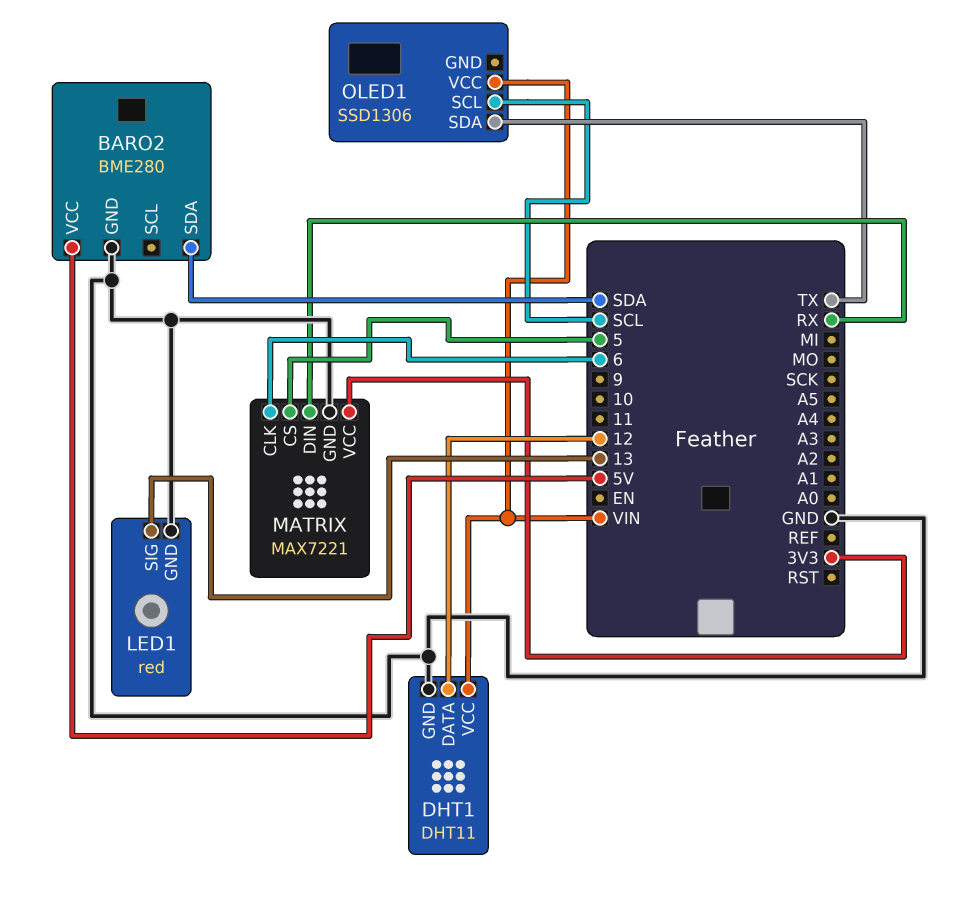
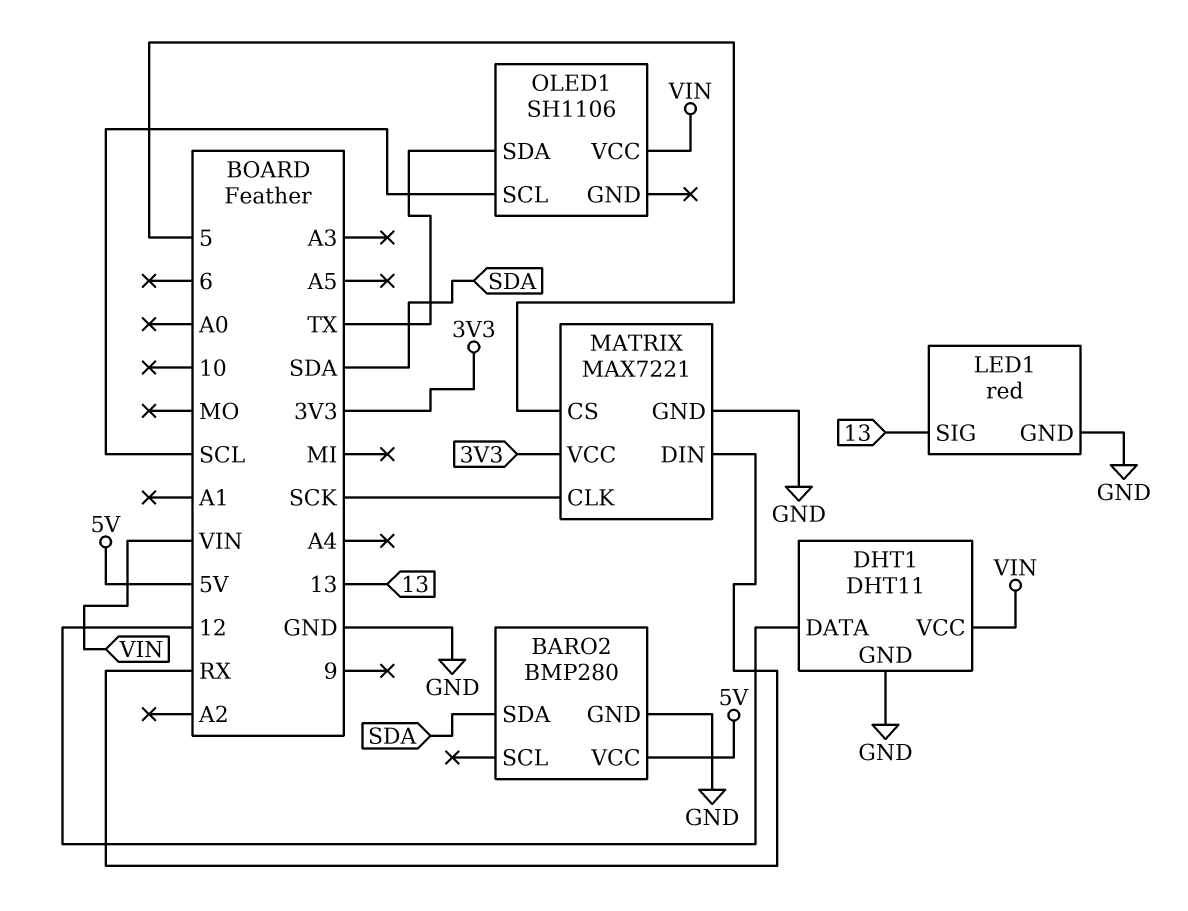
BARO2: BME280 -> BMP280
MATRIX pin CLK: 6 -> SCK
OLED1: SSD1306 -> SH1106

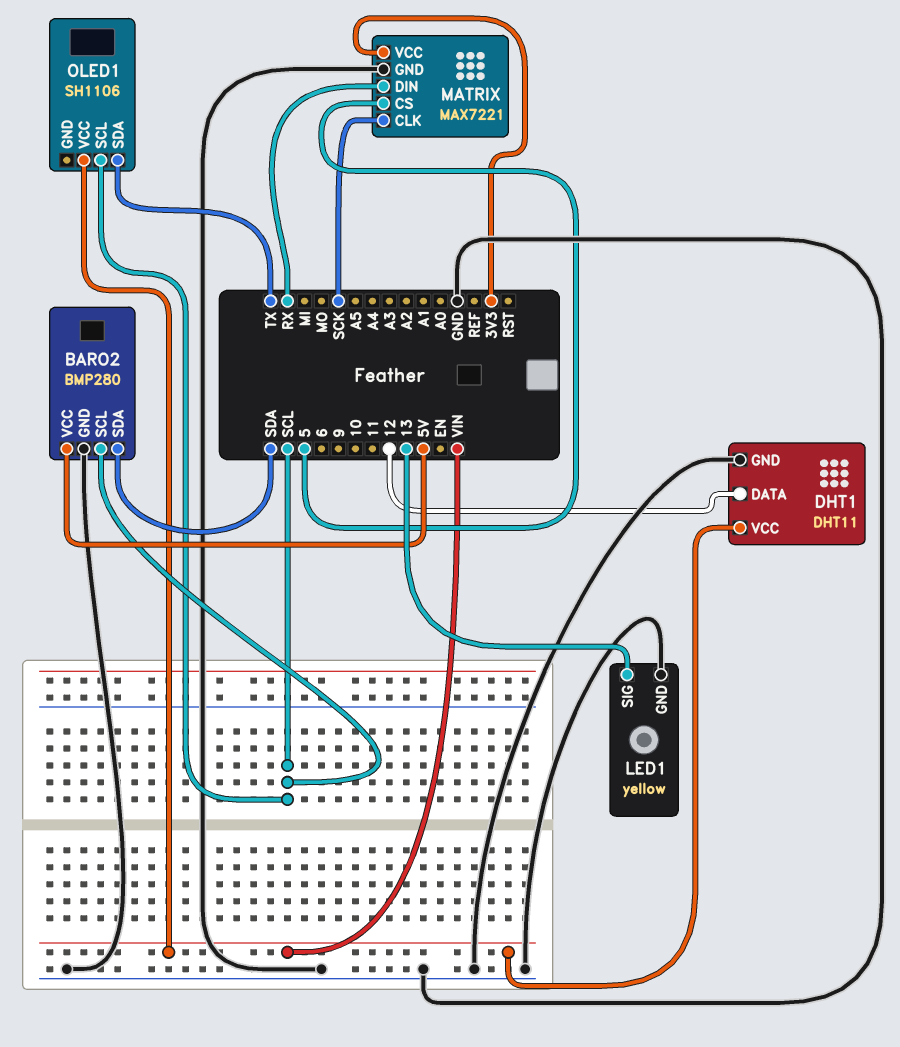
BARO2 pin SCL: none -> SCL
LED1: red -> yellow

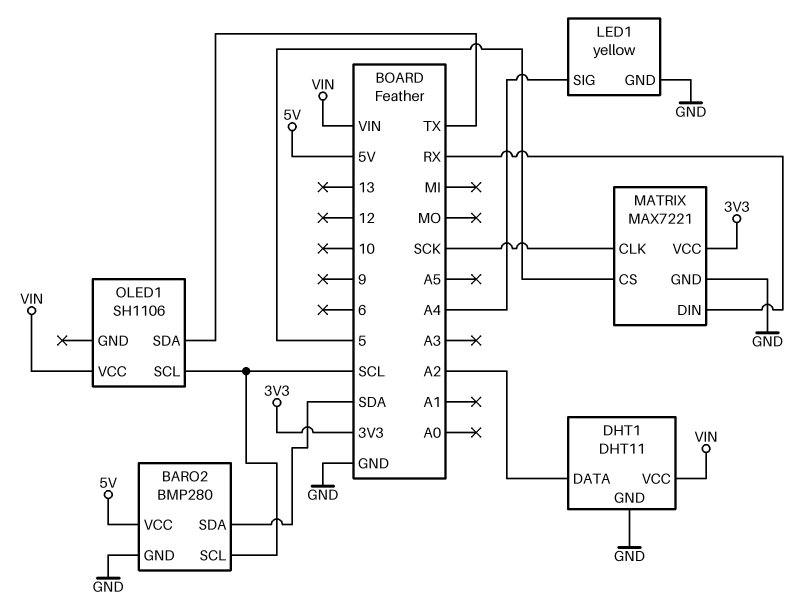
DHT1 pin DATA: 12 -> A2
LED1 pin SIG: 13 -> A4

